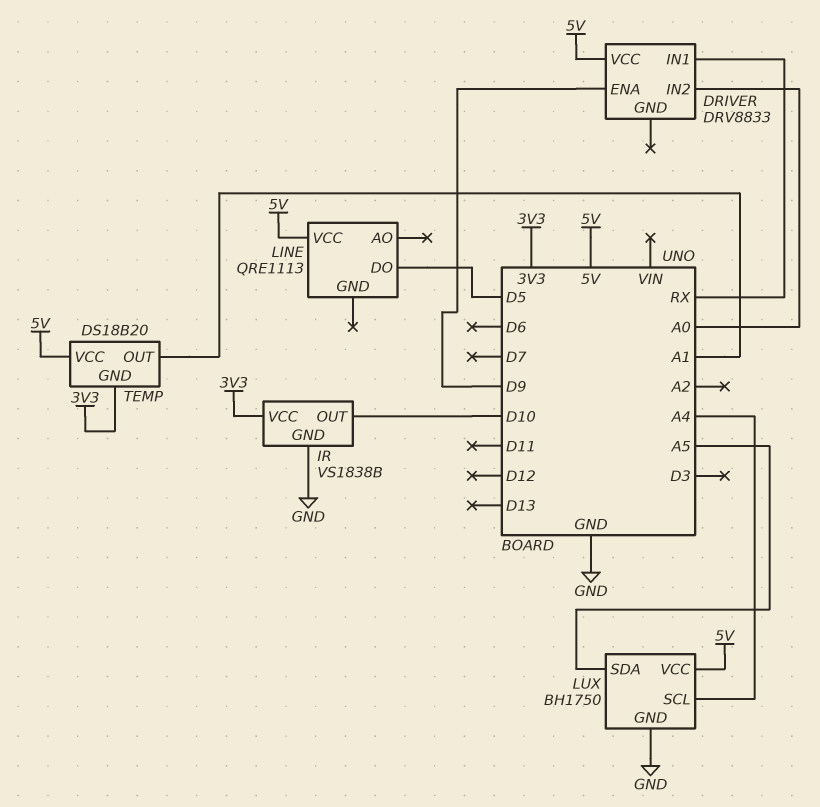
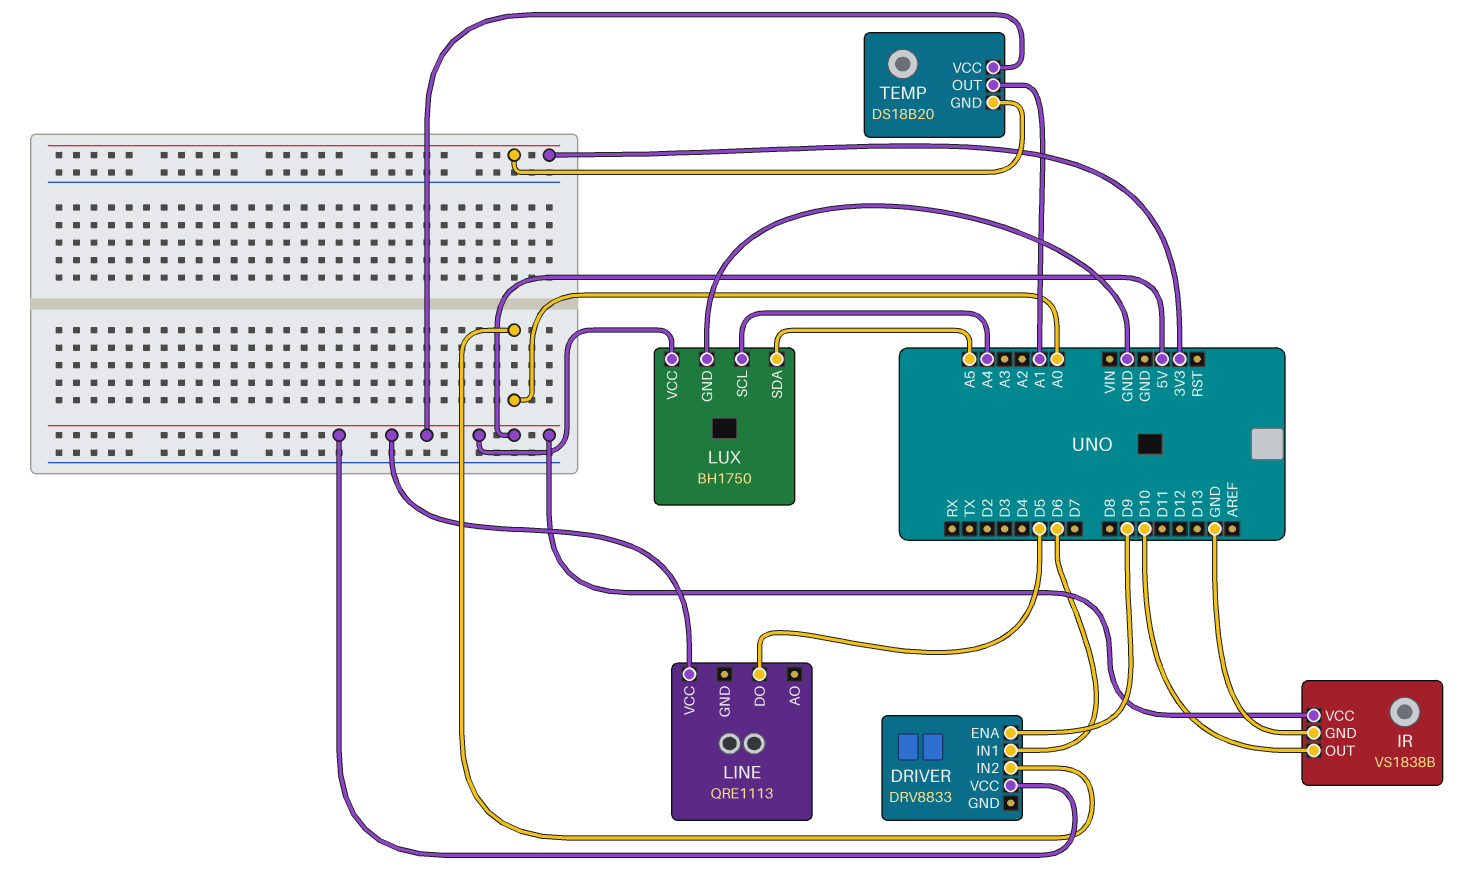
DRIVER pin IN1: RX -> D6
IR pin VCC: 3V3 -> 5V

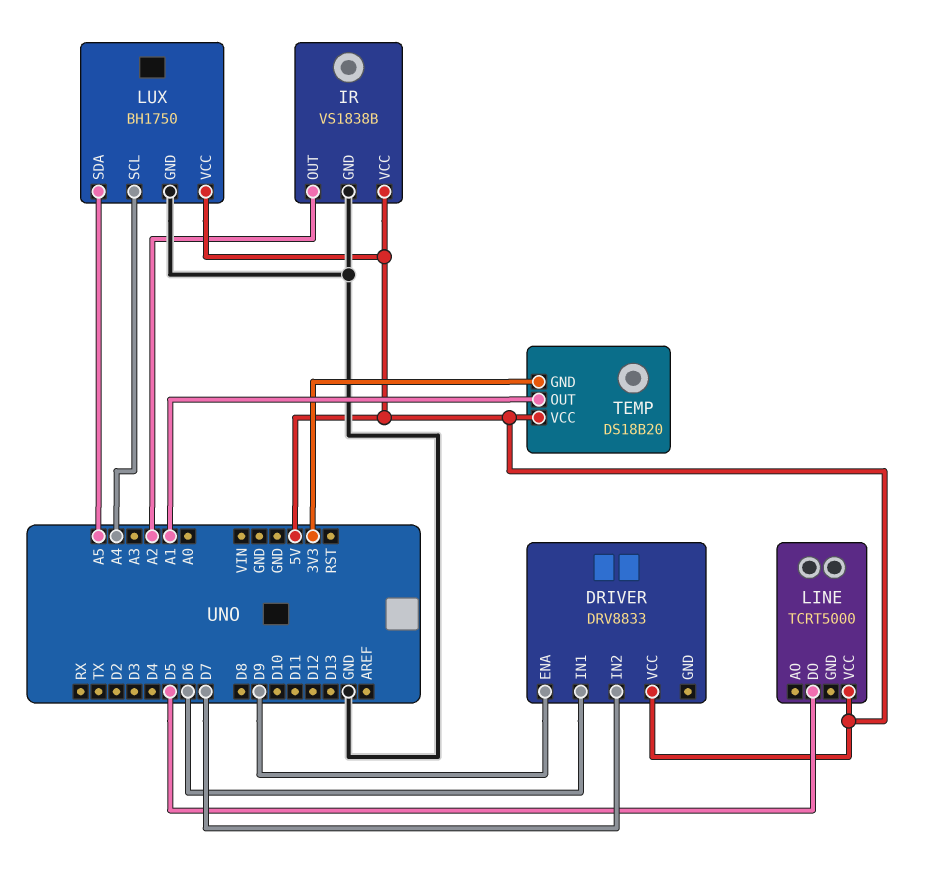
DRIVER pin IN2: A0 -> D7
IR pin OUT: D10 -> A2
LINE: QRE1113 -> TCRT5000

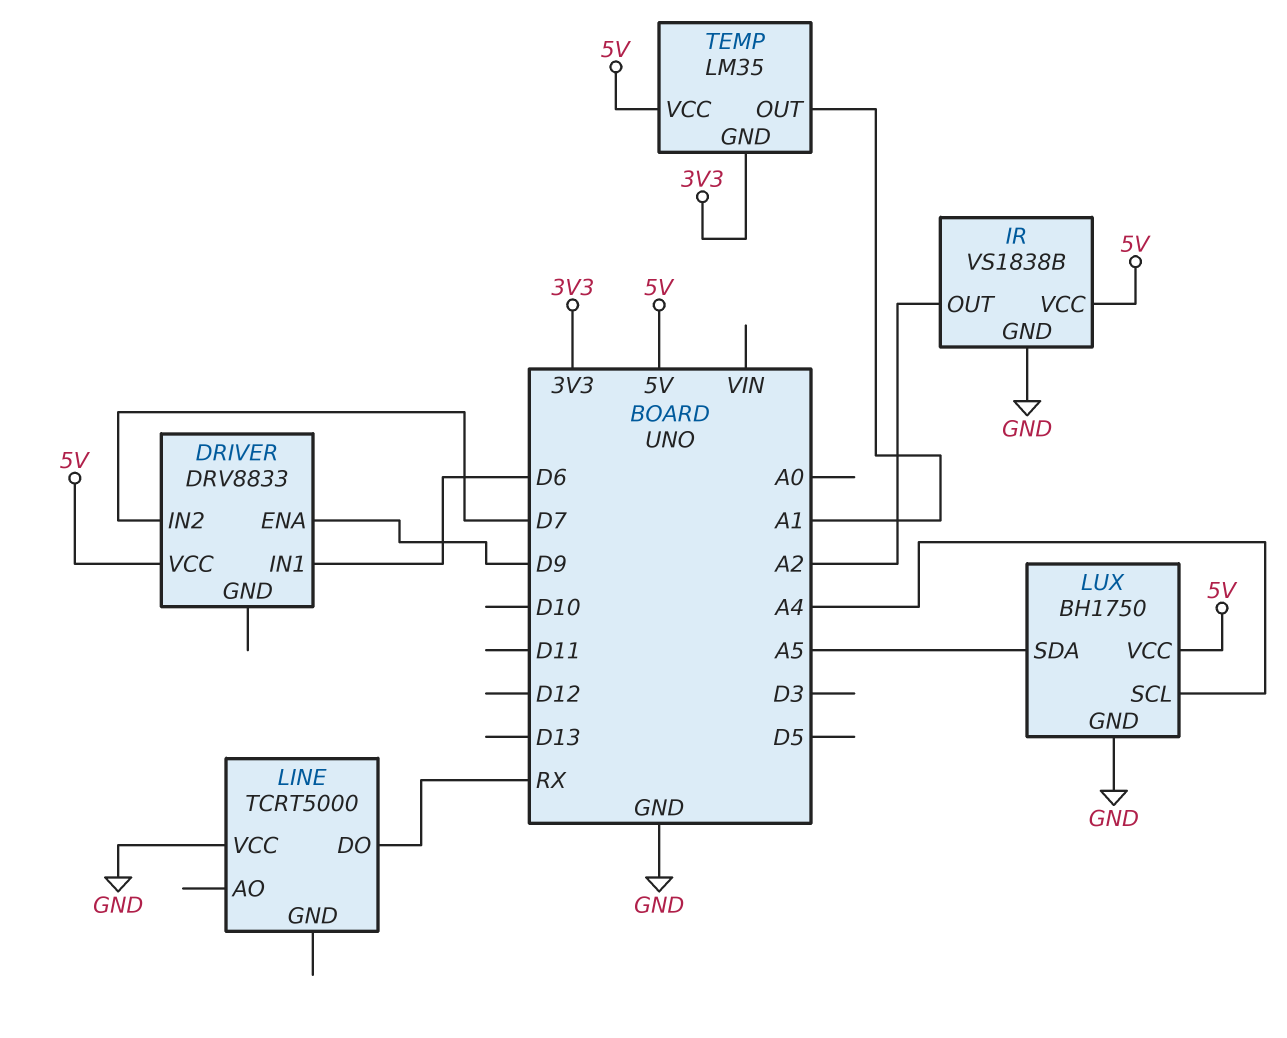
LINE pin DO: D5 -> RX
LINE pin VCC: 5V -> GND
TEMP: DS18B20 -> LM35

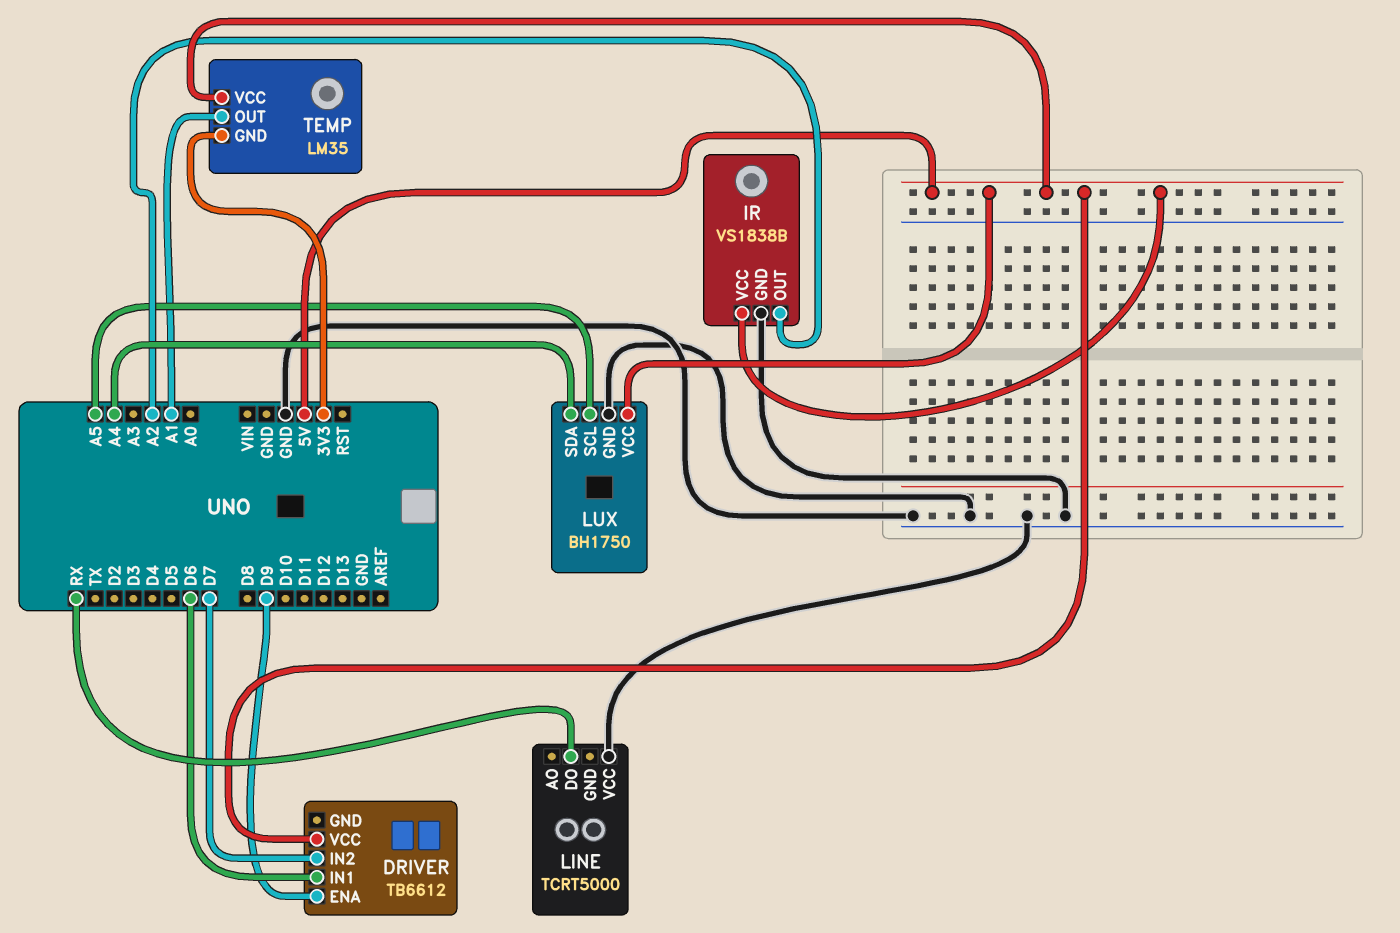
DRIVER: DRV8833 -> TB6612
LUX pin SCL: A4 -> A5
LUX pin SDA: A5 -> A4

